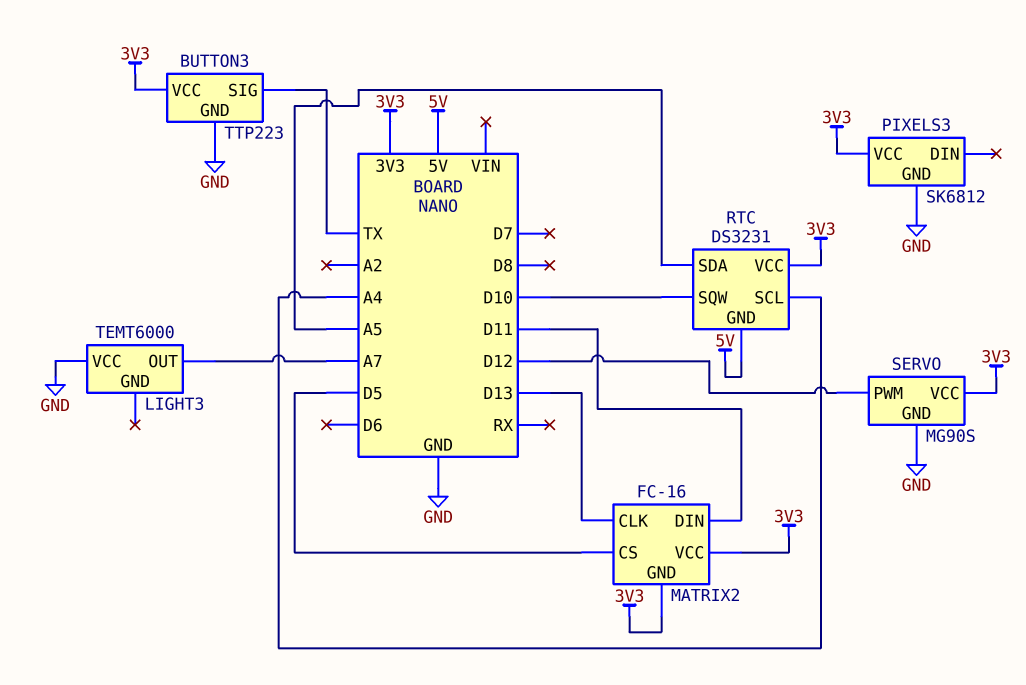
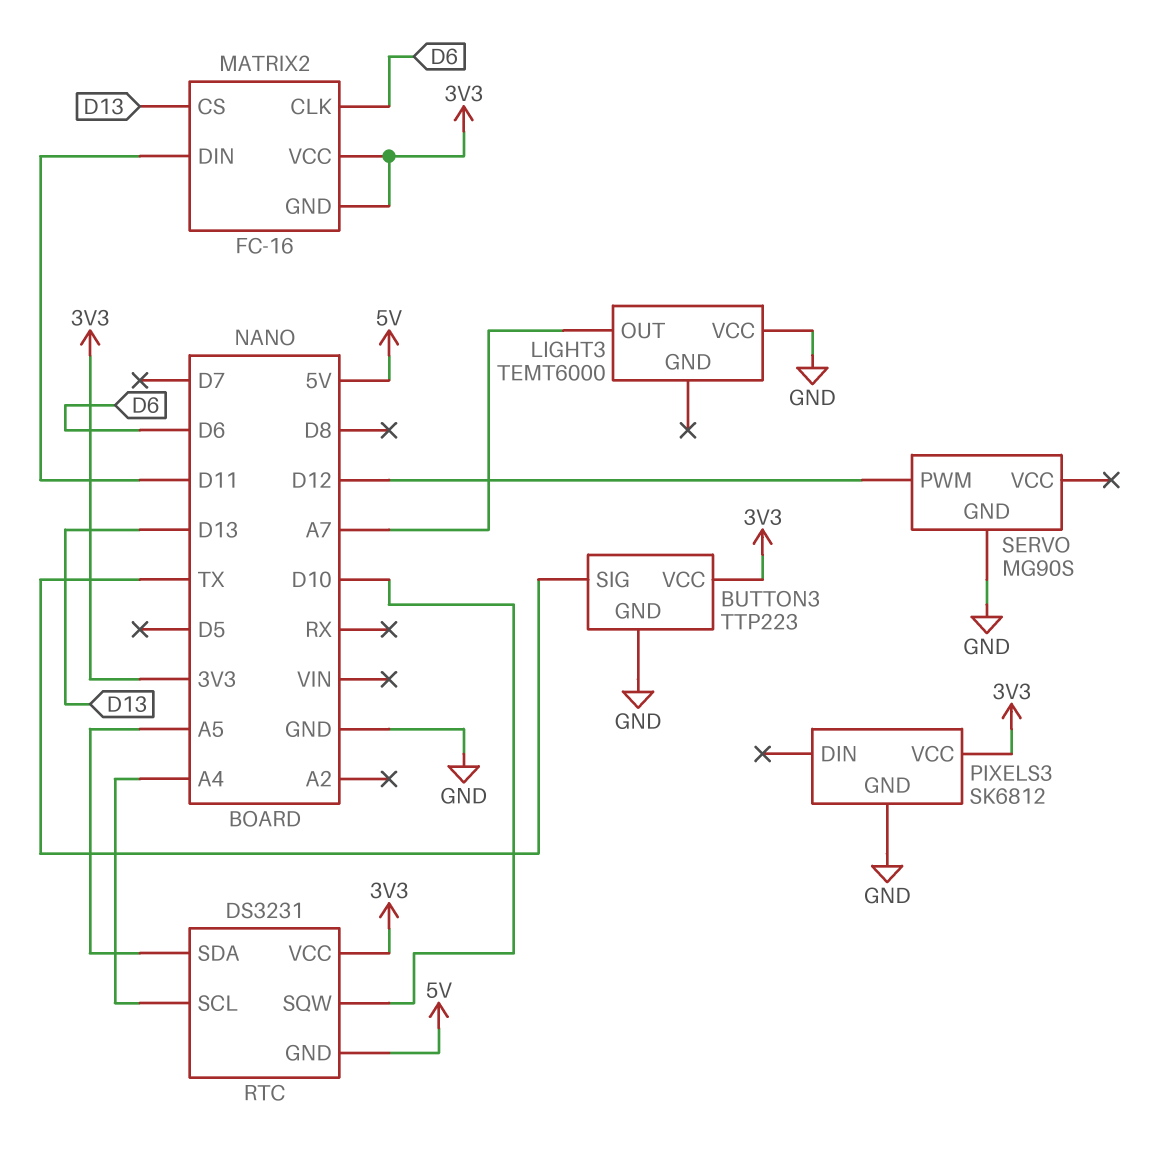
MATRIX2 pin CLK: D13 -> D6
MATRIX2 pin CS: D5 -> D13
SERVO pin VCC: 3V3 -> none

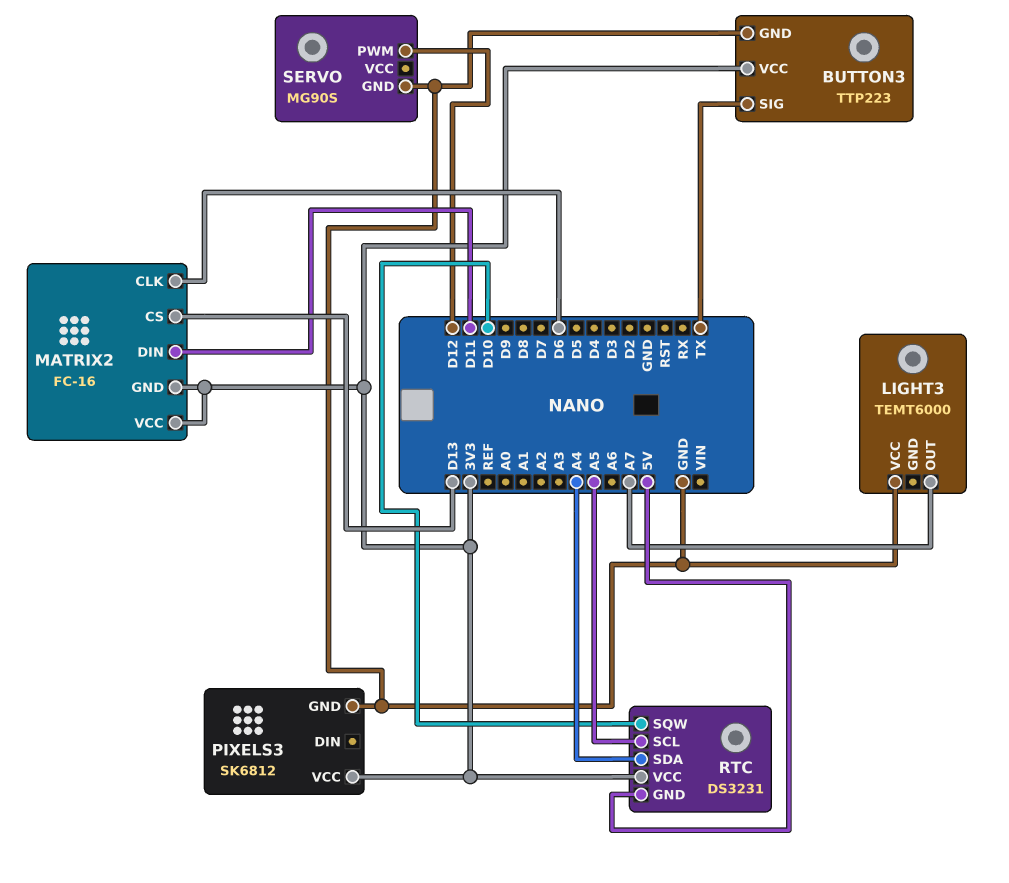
RTC pin SCL: A4 -> A5
RTC pin SDA: A5 -> A4

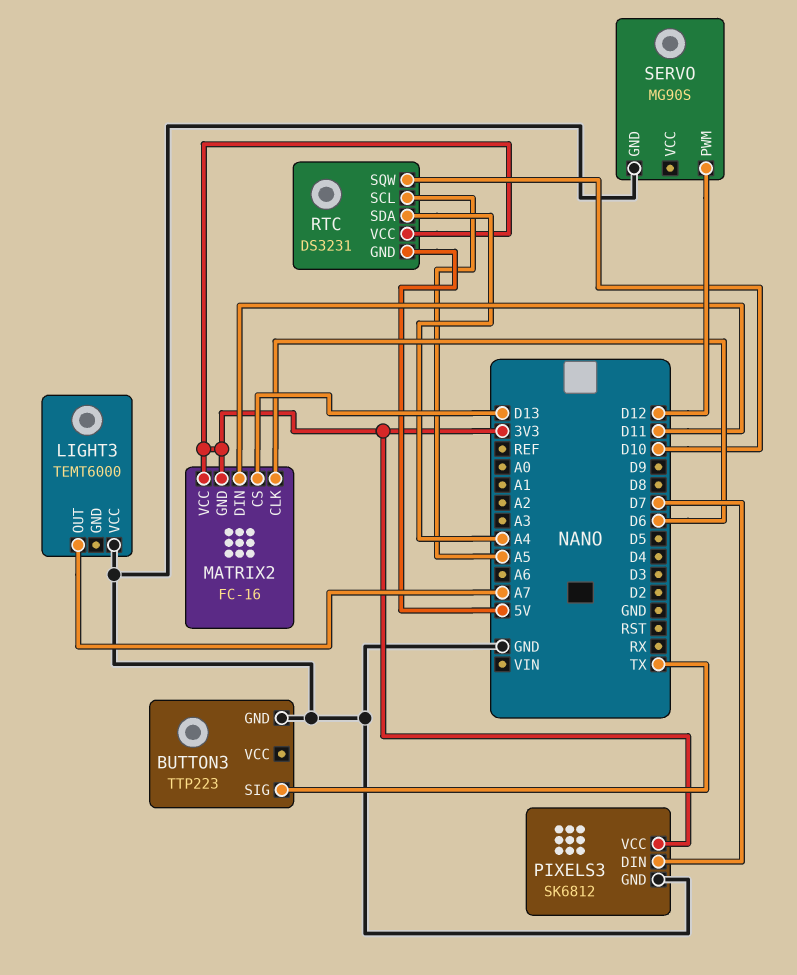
BUTTON3 pin VCC: 3V3 -> none
PIXELS3 pin DIN: none -> D7

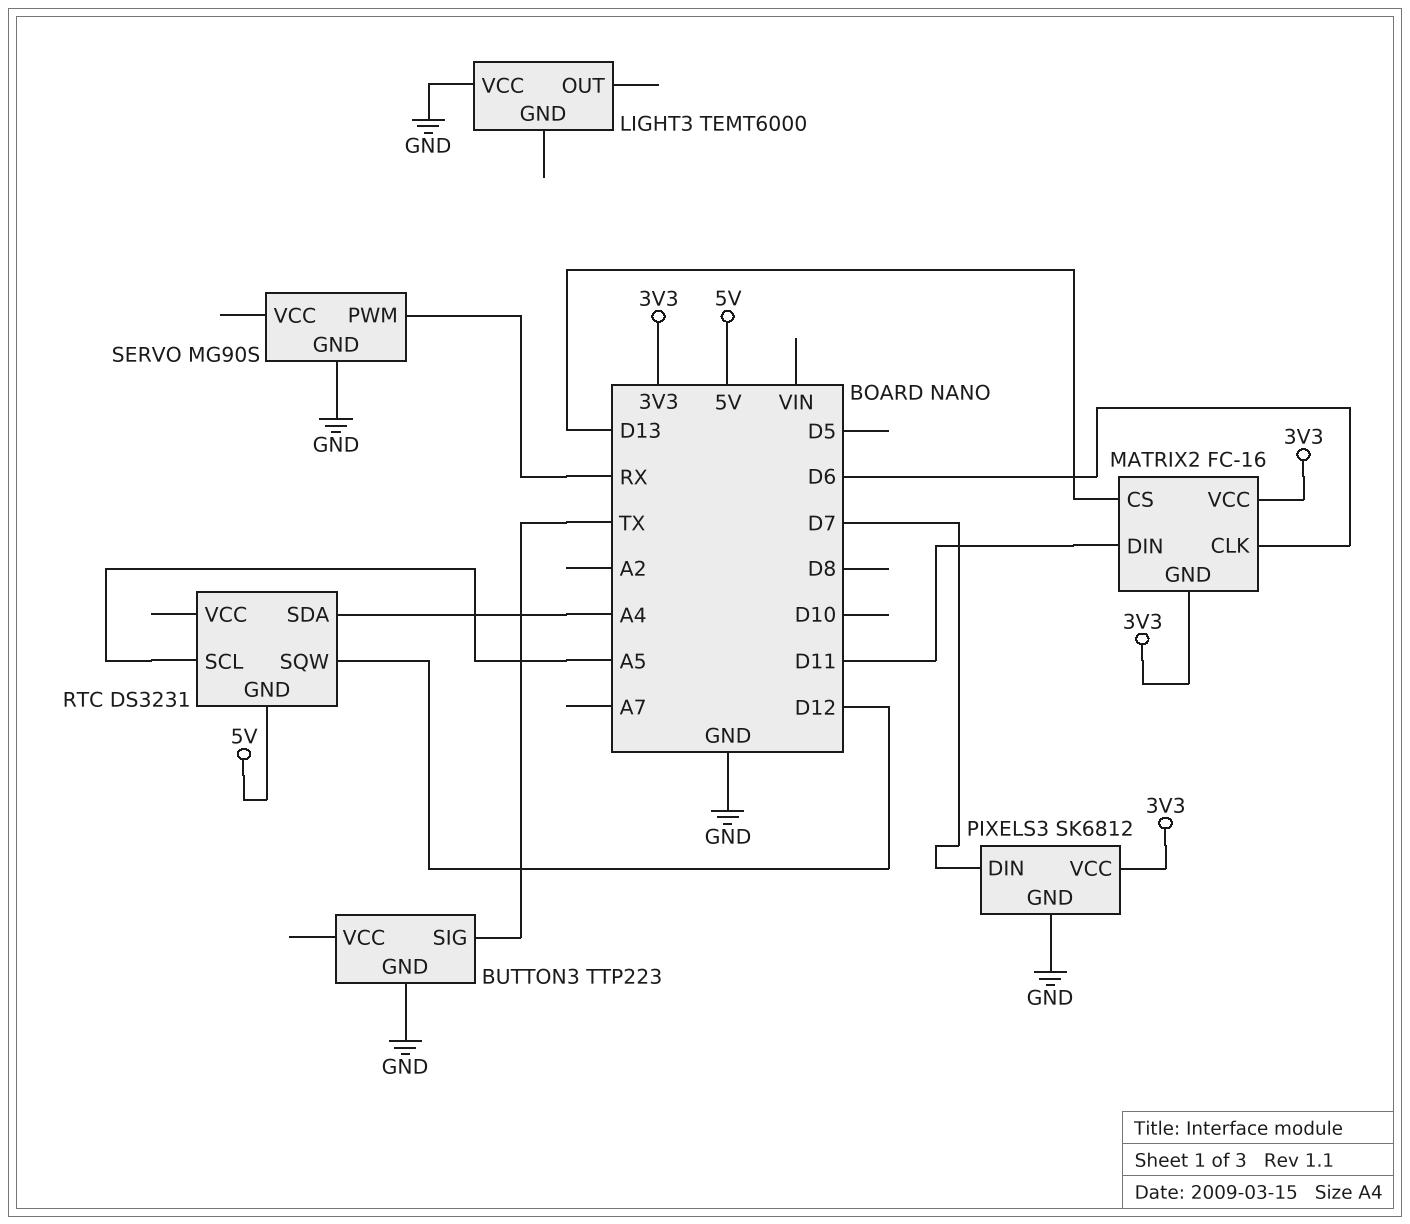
LIGHT3 pin OUT: A7 -> none
RTC pin SQW: D10 -> D12
RTC pin VCC: 3V3 -> none
SERVO pin PWM: D12 -> RX

